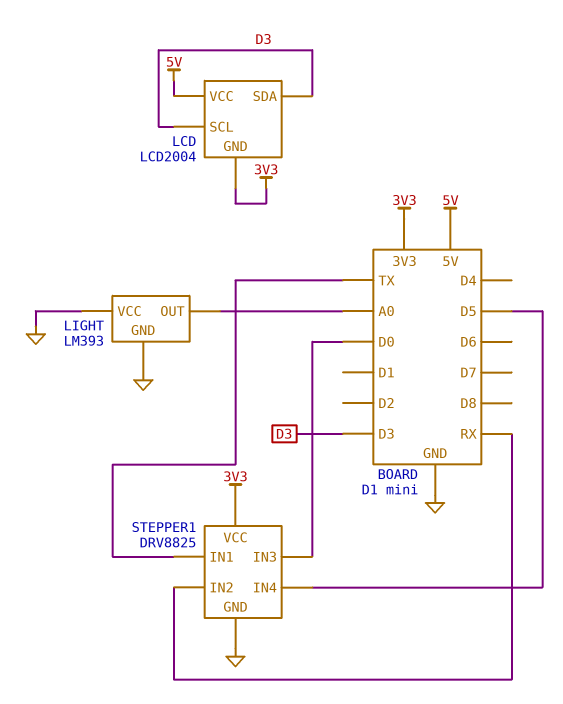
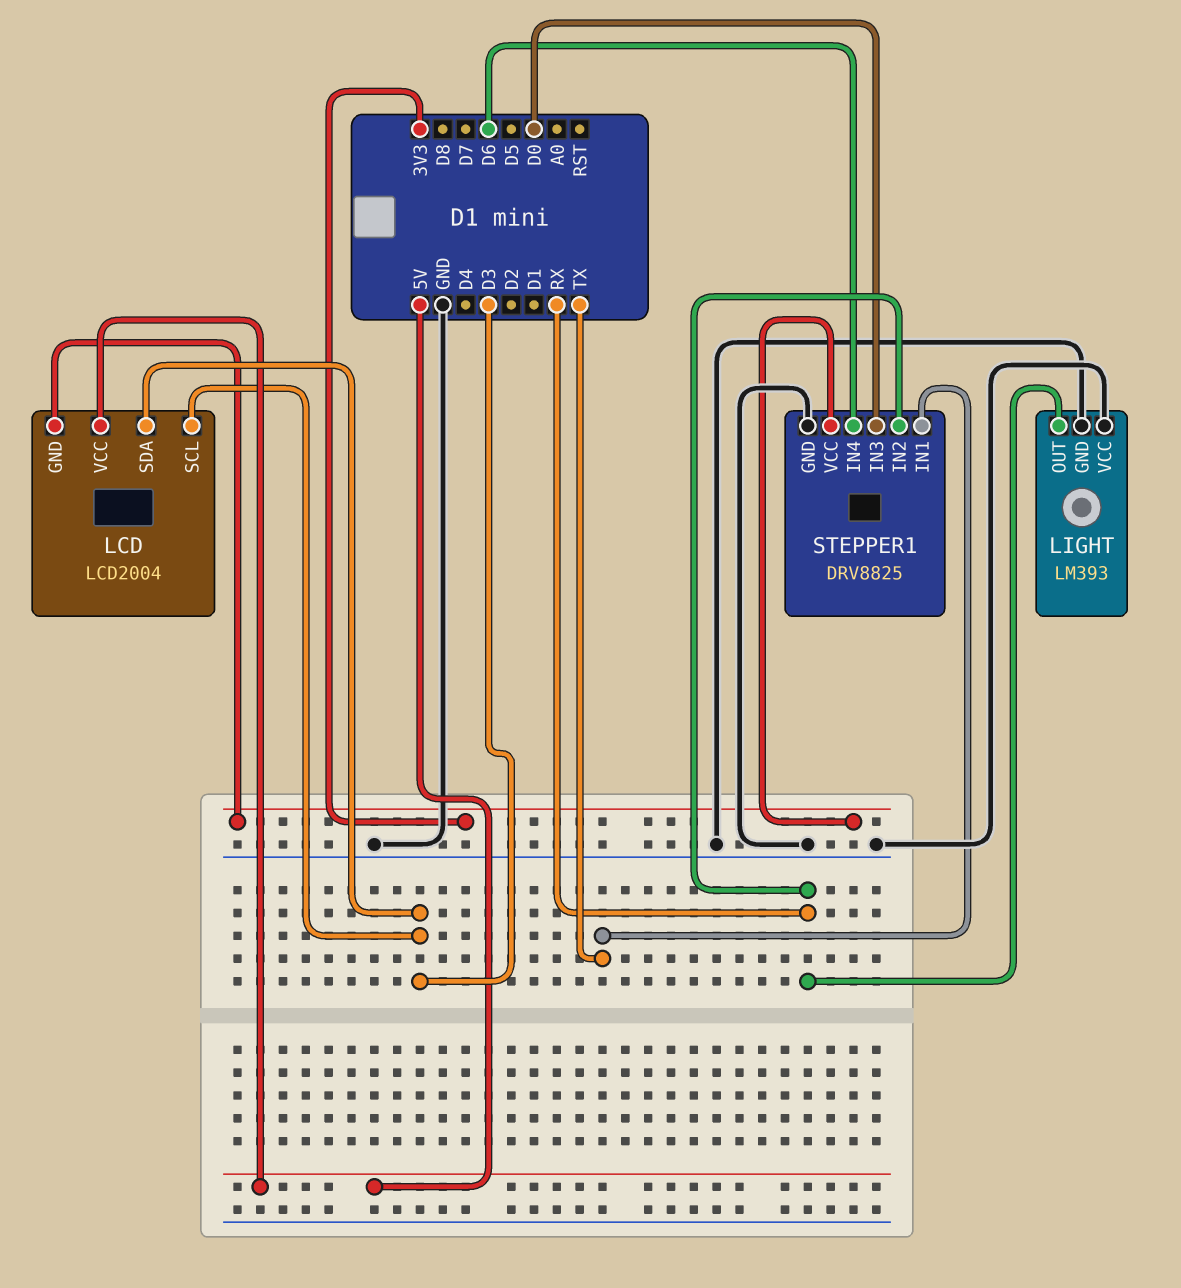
LIGHT pin OUT: A0 -> RX
STEPPER1 pin IN4: D5 -> D6

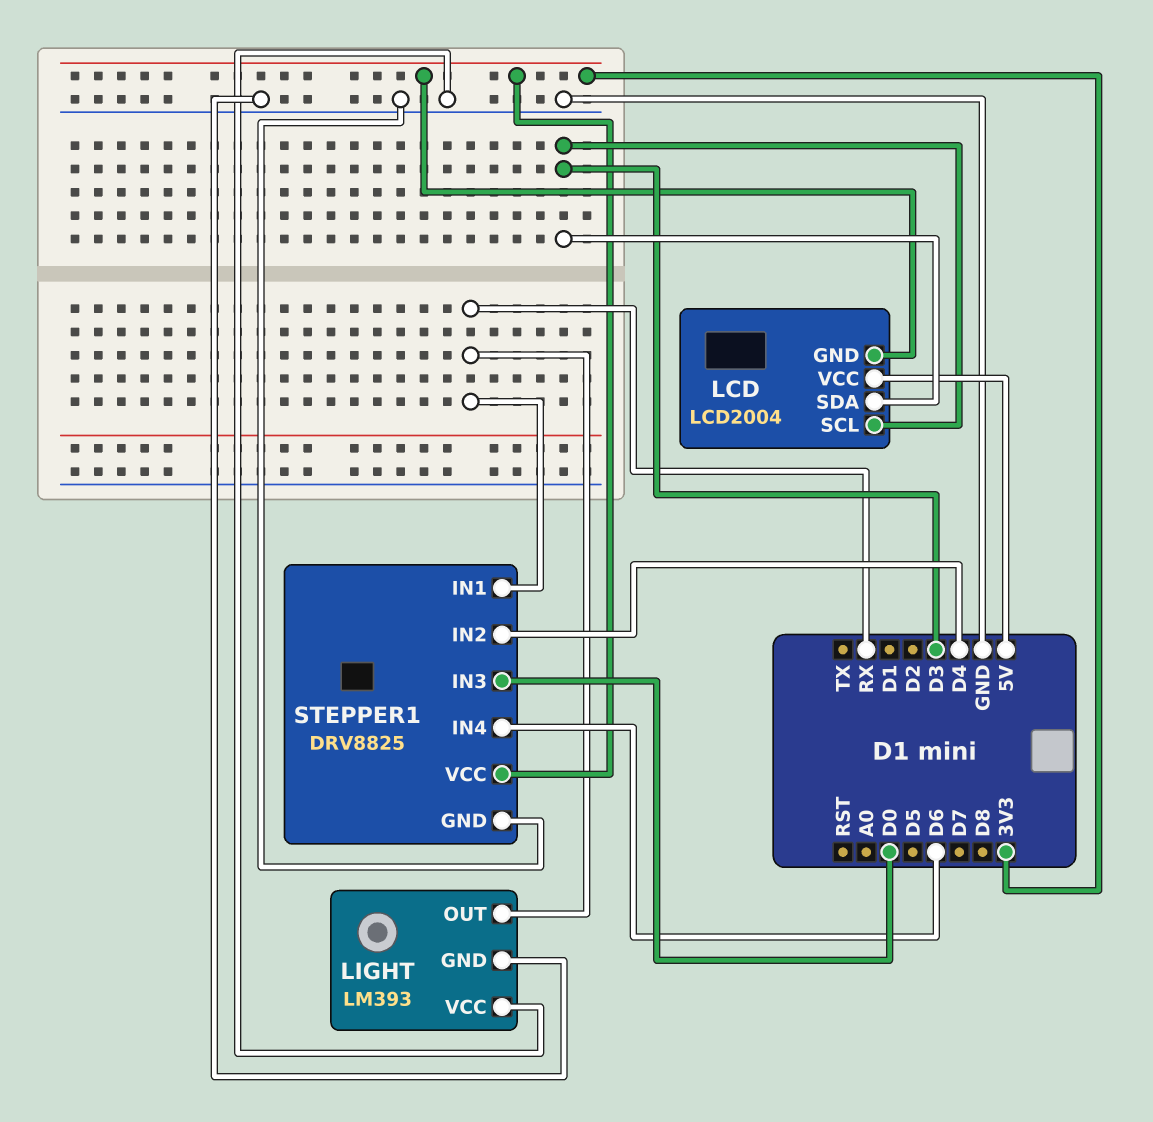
STEPPER1 pin IN1: TX -> RX
STEPPER1 pin IN2: RX -> D4

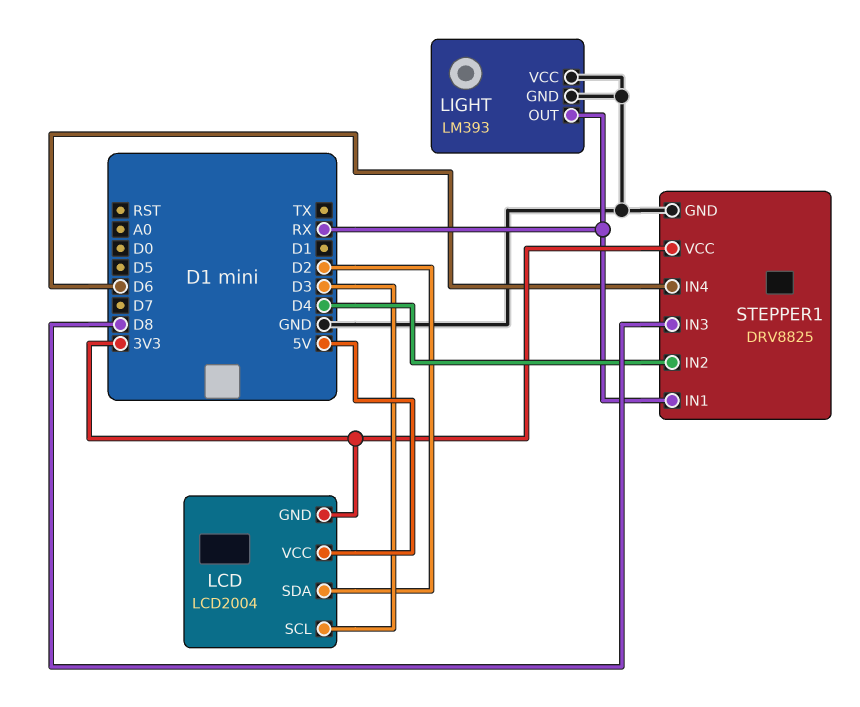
LCD pin SDA: D3 -> D2
STEPPER1 pin IN3: D0 -> D8

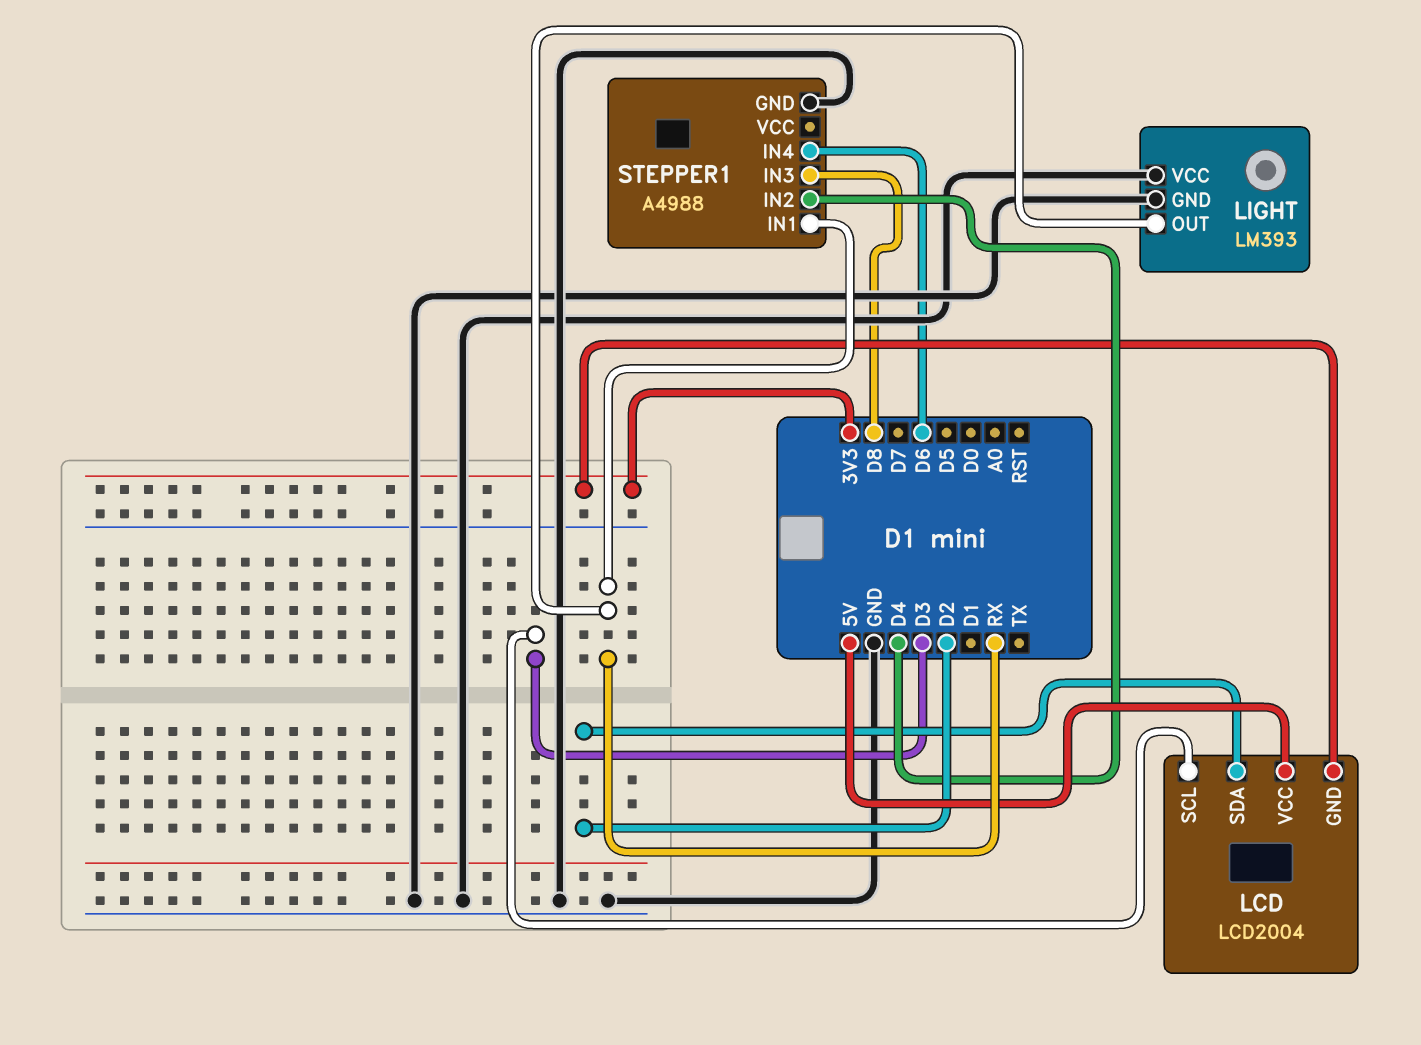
STEPPER1: DRV8825 -> A4988
STEPPER1 pin VCC: 3V3 -> none

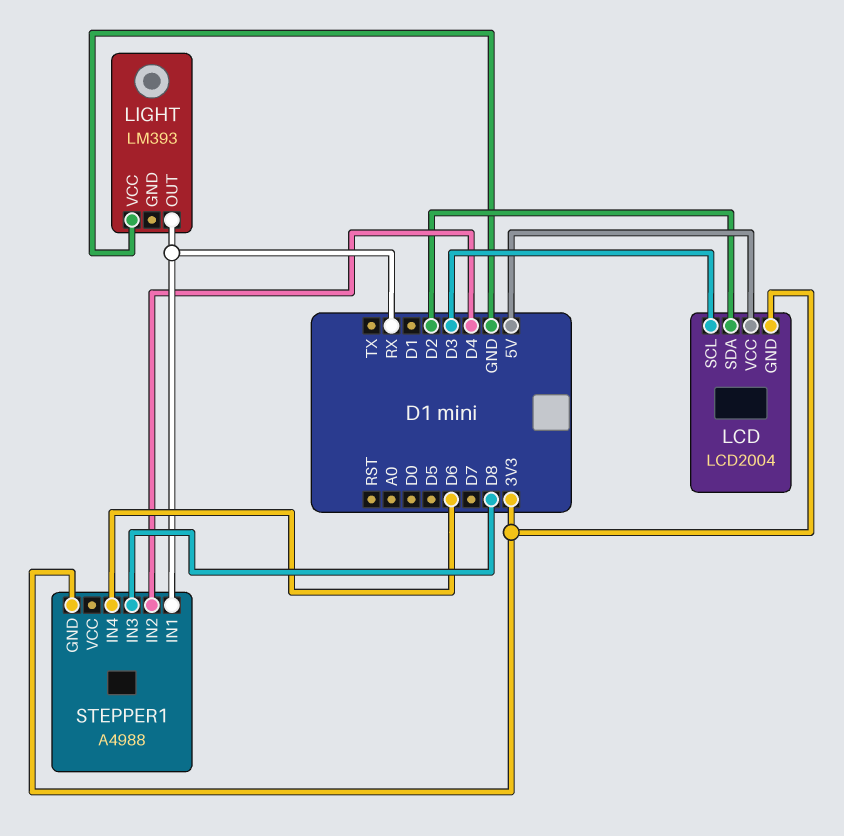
LIGHT pin GND: GND -> none
STEPPER1 pin GND: GND -> 3V3

